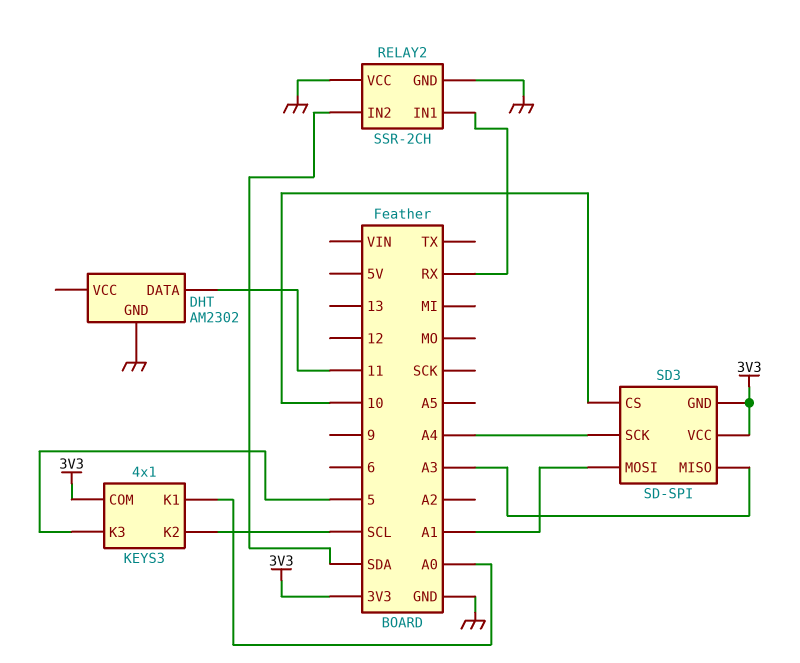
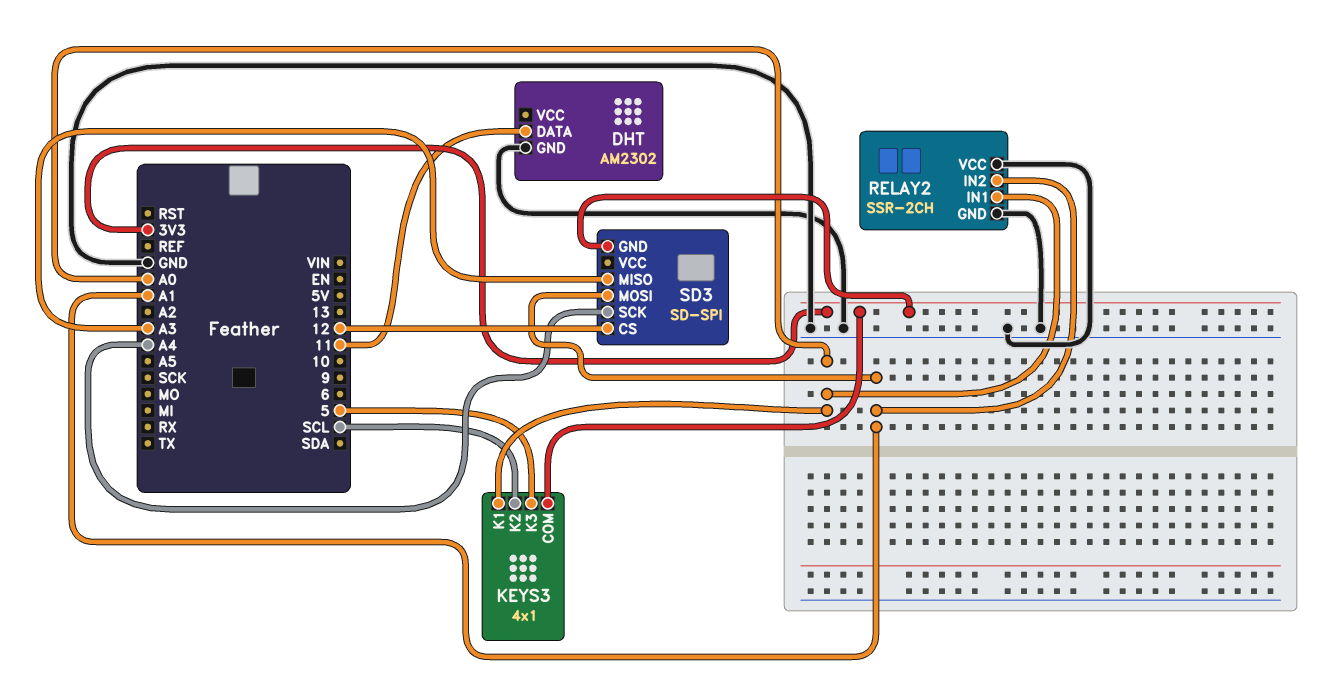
RELAY2 pin IN1: RX -> A0
RELAY2 pin IN2: SDA -> A1
SD3 pin CS: 10 -> 12
SD3 pin VCC: 3V3 -> none

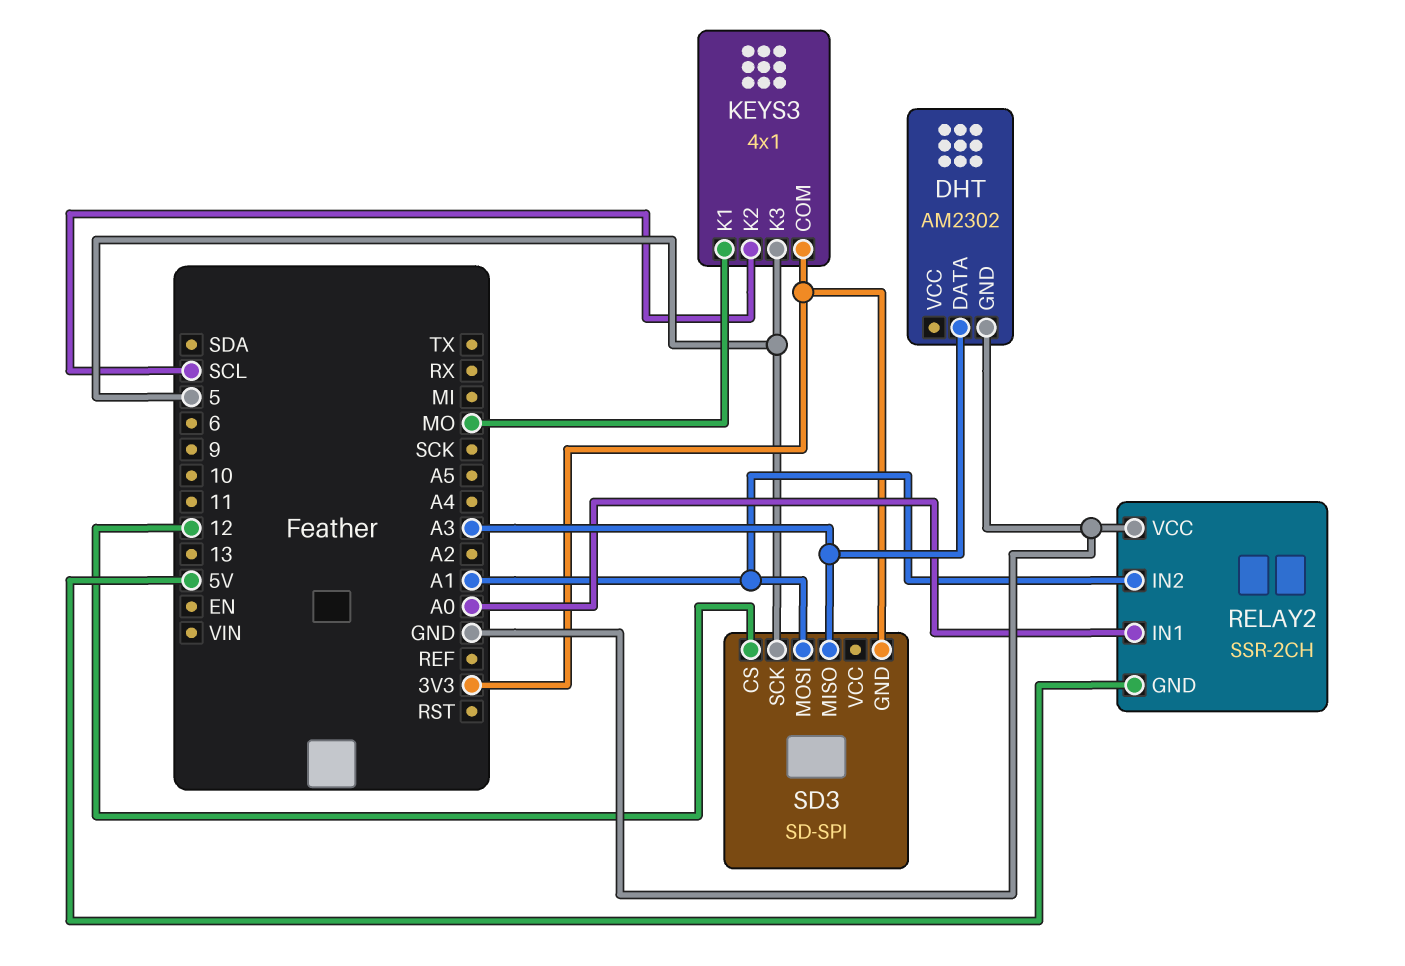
DHT pin DATA: 11 -> A3
KEYS3 pin K1: A0 -> MO
RELAY2 pin GND: GND -> 5V
SD3 pin SCK: A4 -> 5

